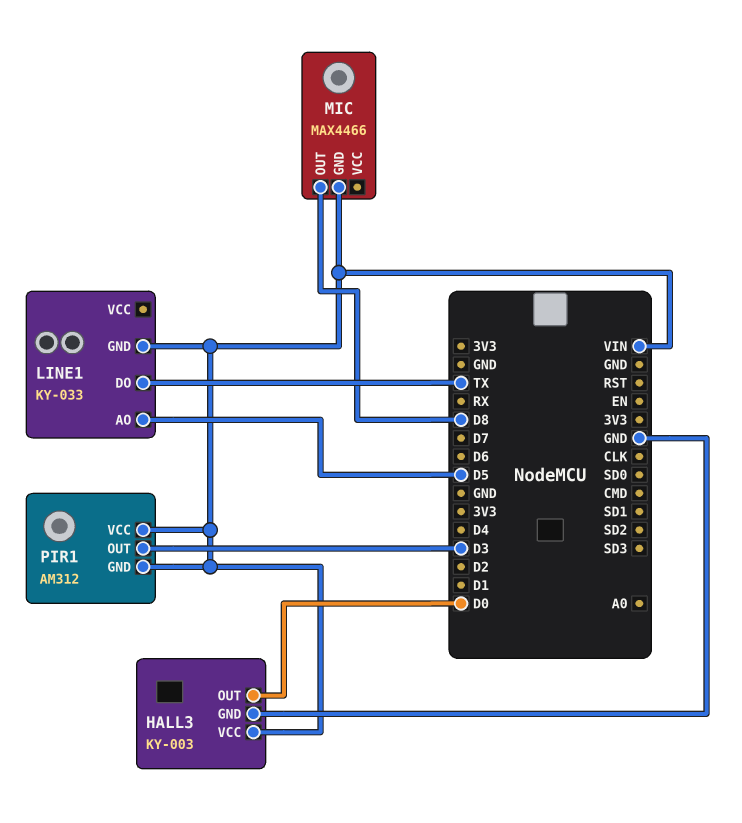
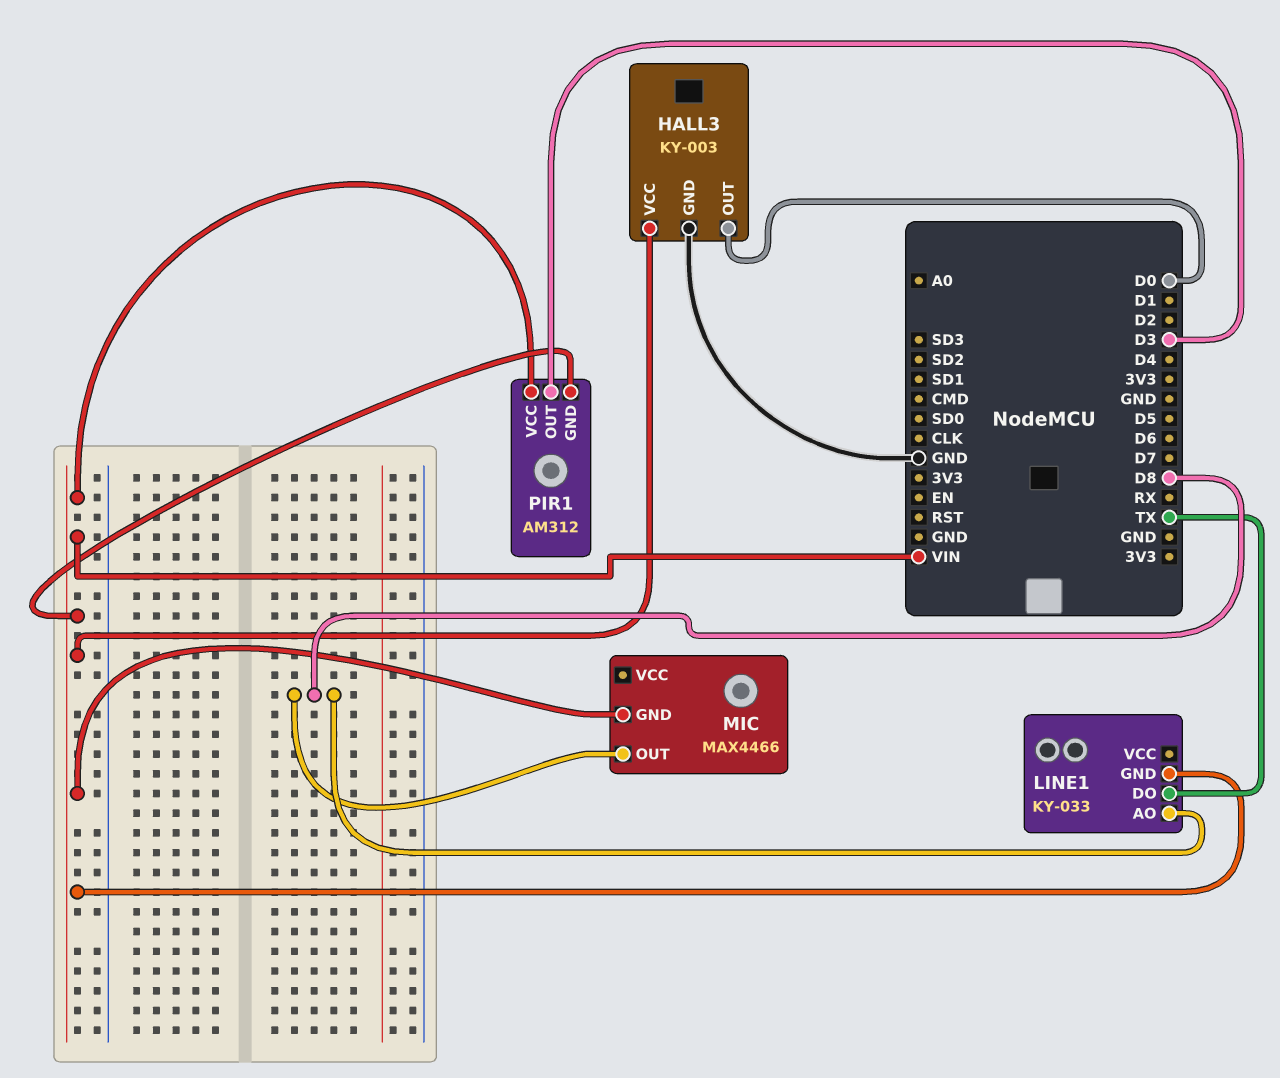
LINE1 pin AO: D5 -> D8

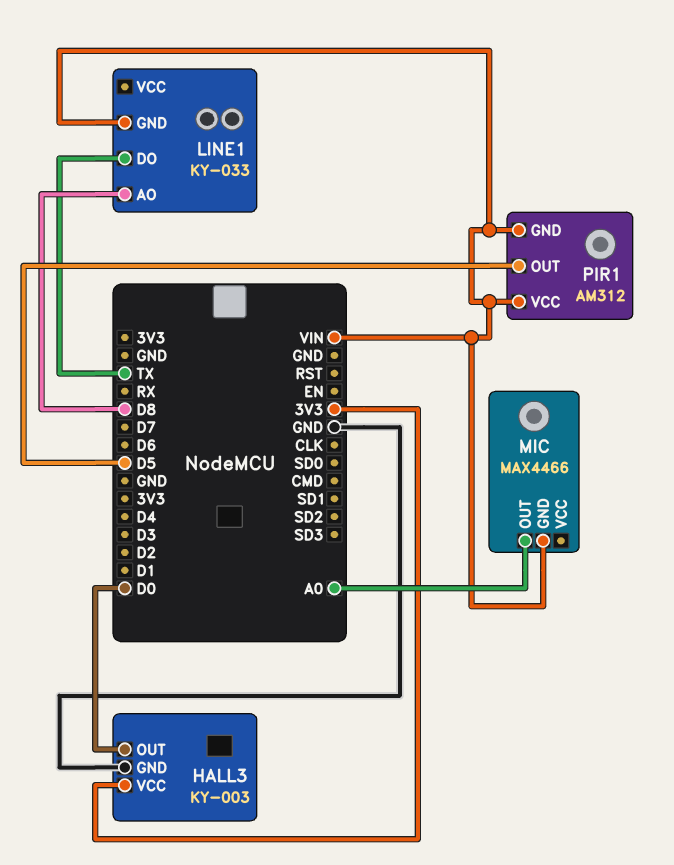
HALL3 pin VCC: VIN -> 3V3
MIC pin OUT: D8 -> A0
PIR1 pin OUT: D3 -> D5

